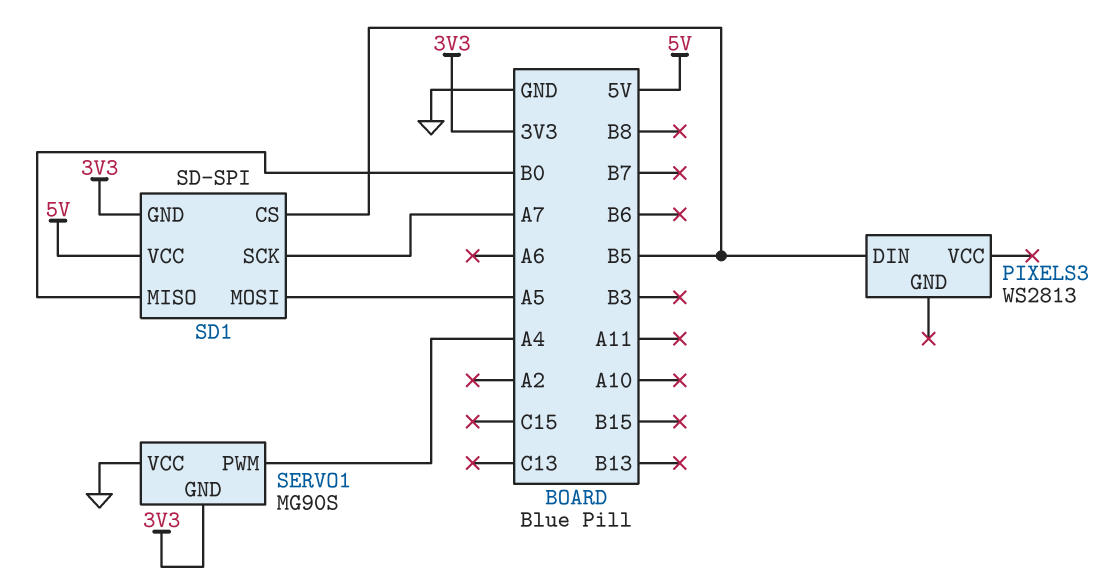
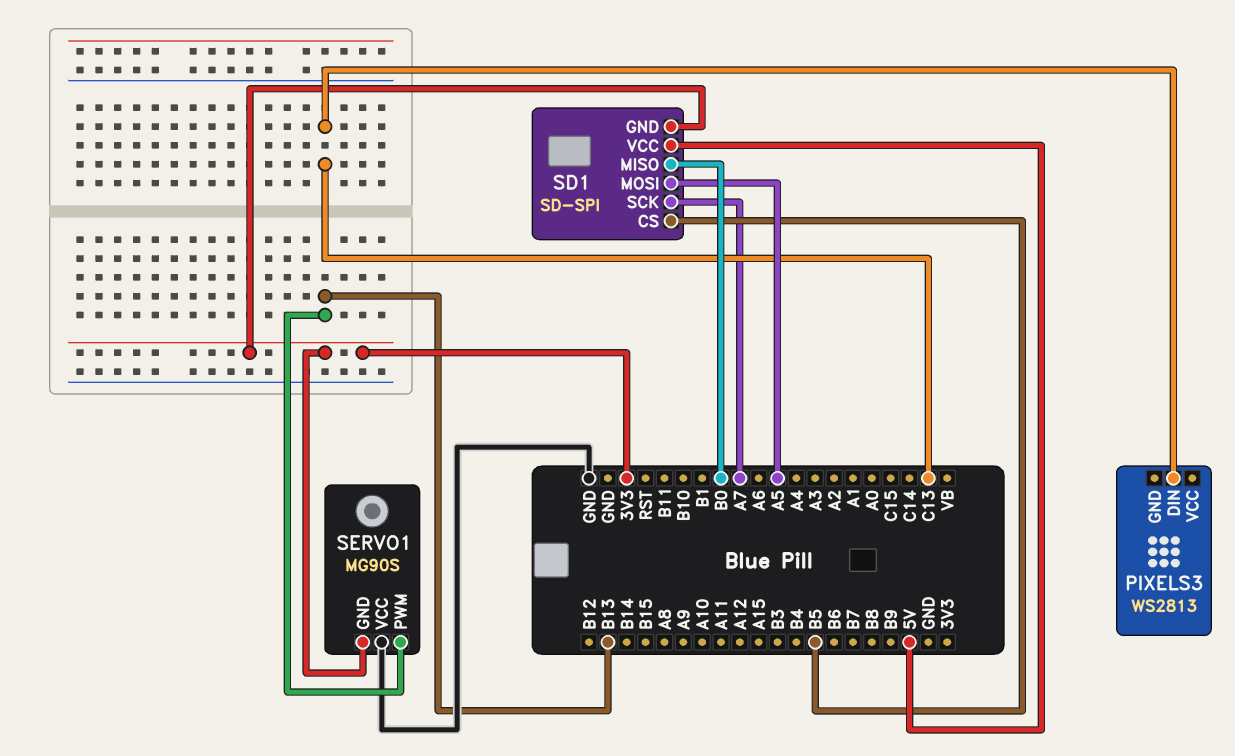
PIXELS3 pin DIN: B5 -> C13
SERVO1 pin PWM: A4 -> B13

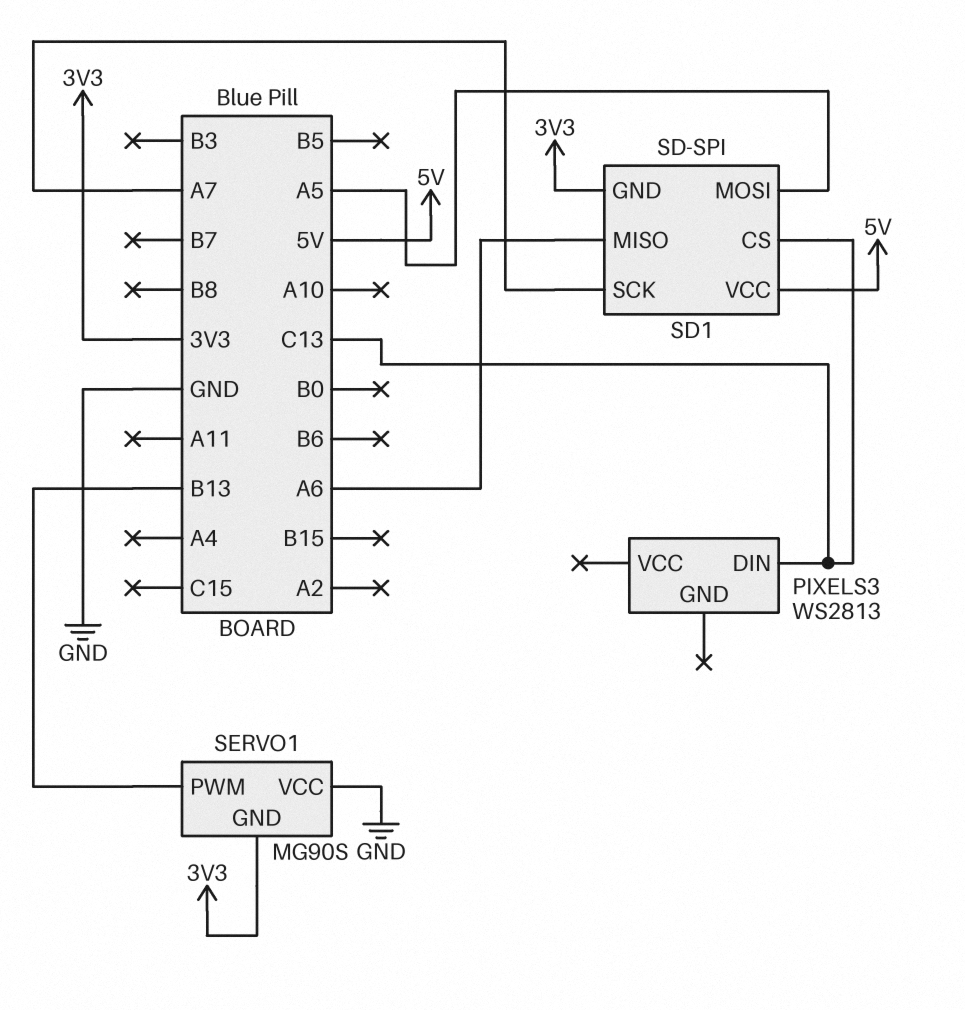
SD1 pin CS: B5 -> C13
SD1 pin MISO: B0 -> A6

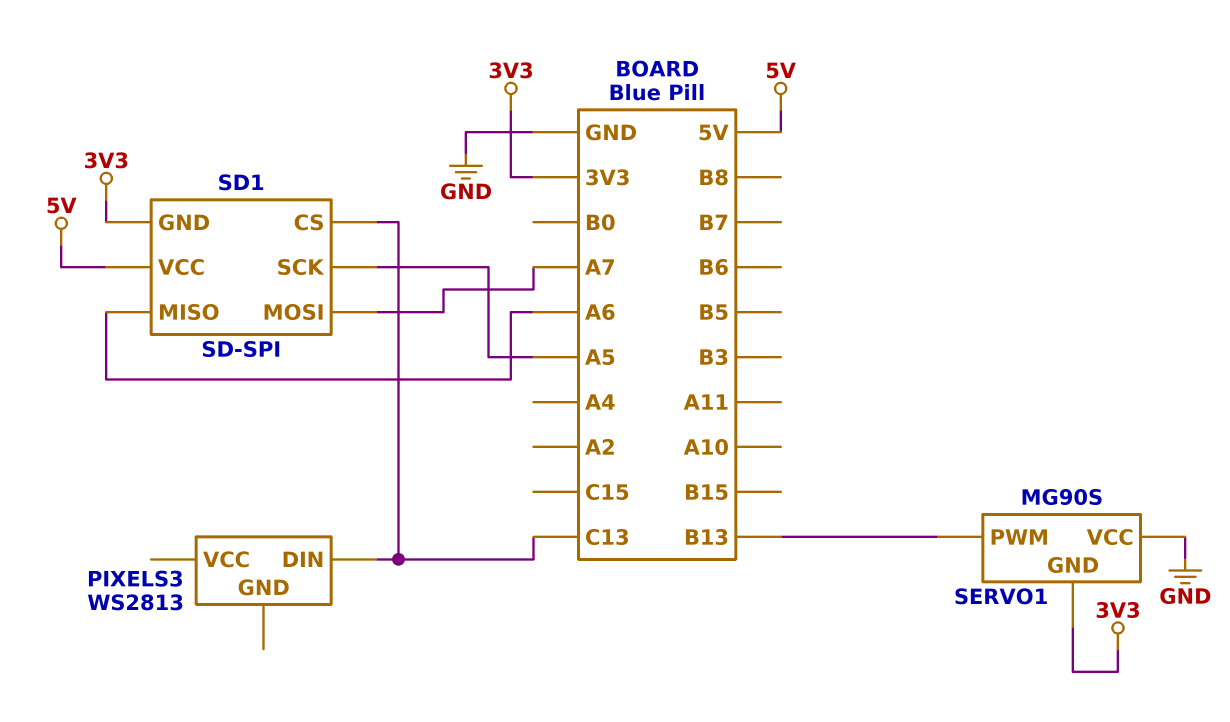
SD1 pin MOSI: A5 -> A7
SD1 pin SCK: A7 -> A5

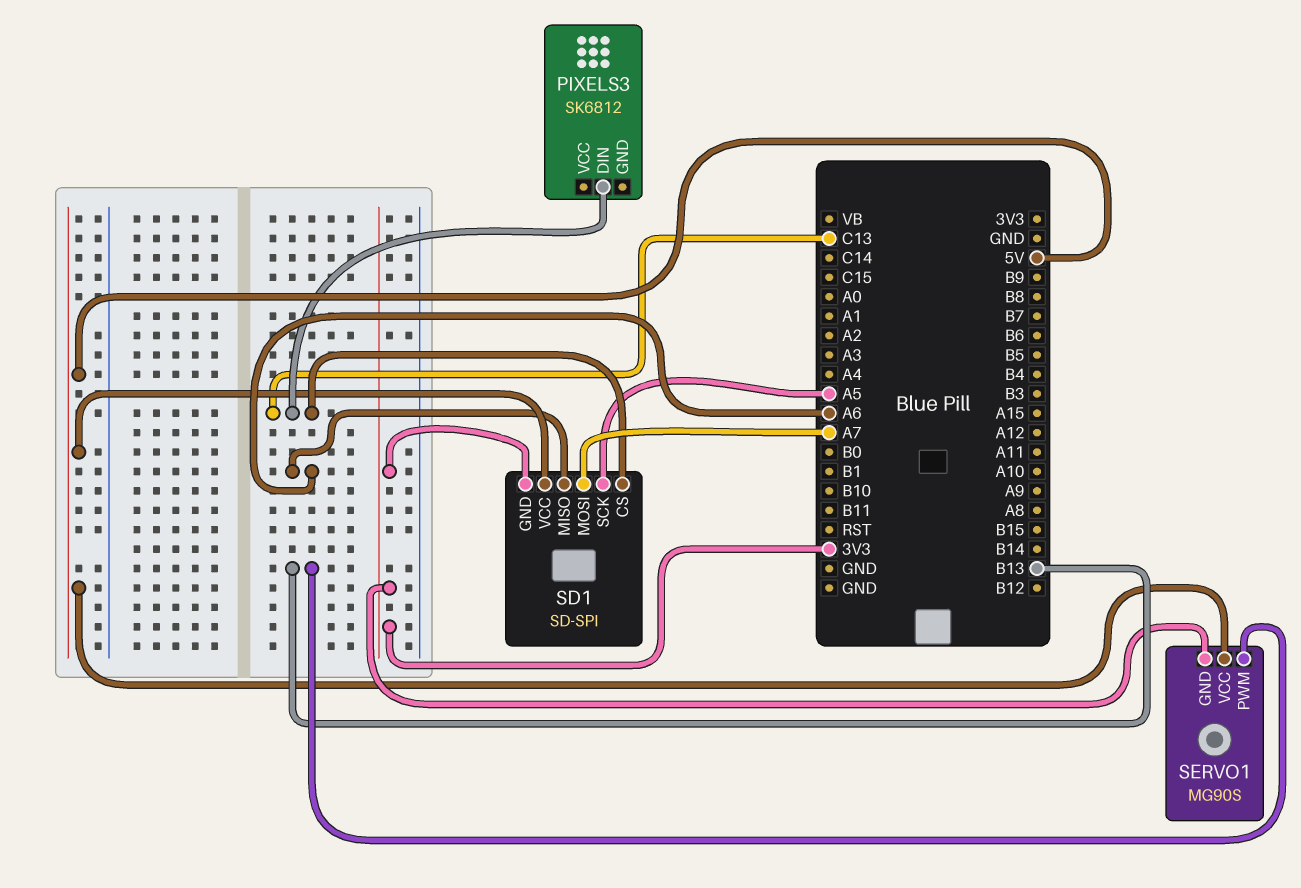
PIXELS3: WS2813 -> SK6812
SERVO1 pin VCC: GND -> 5V

